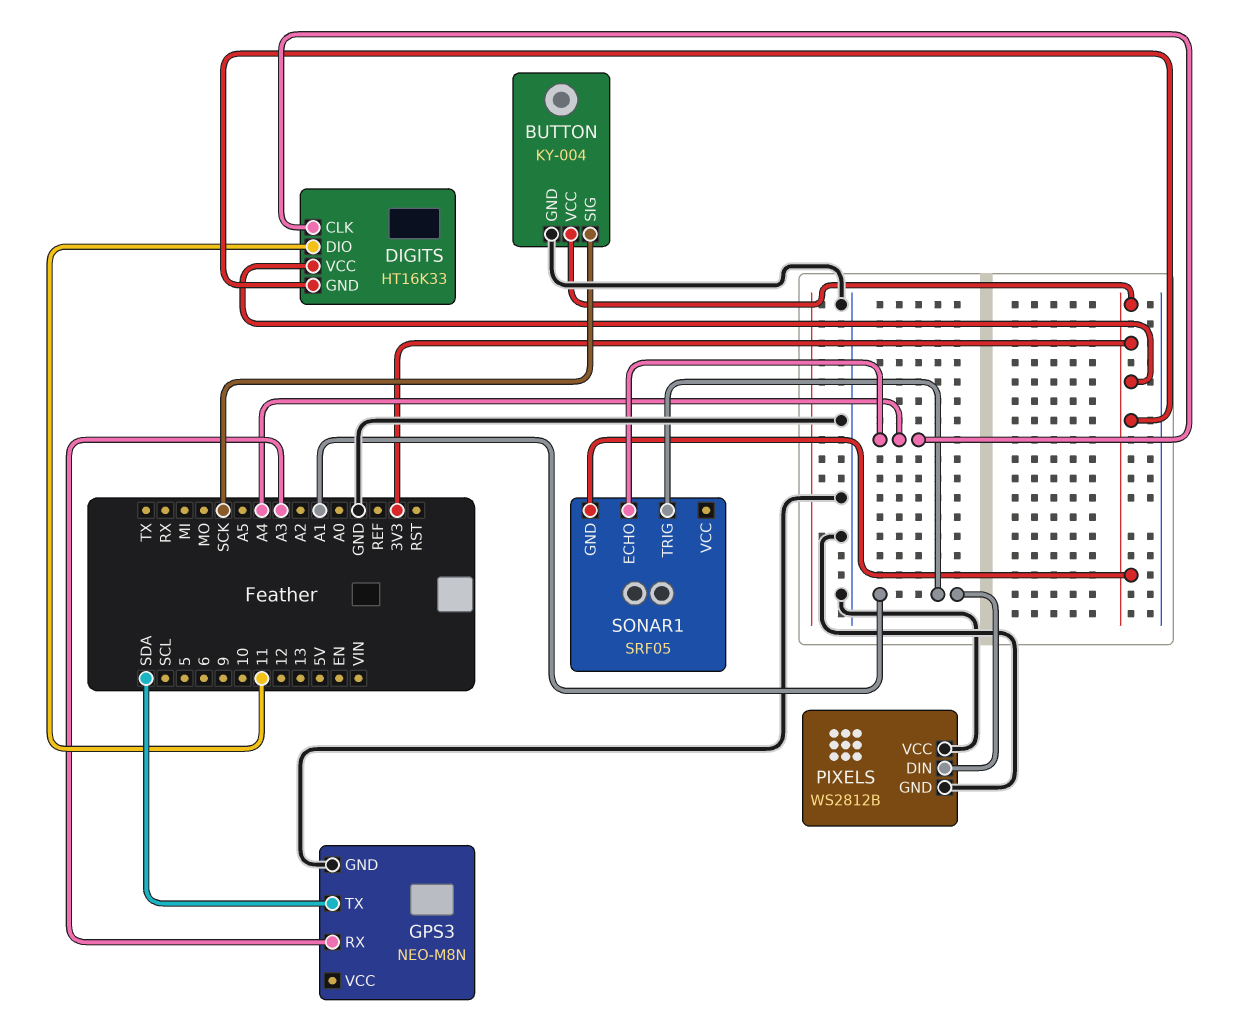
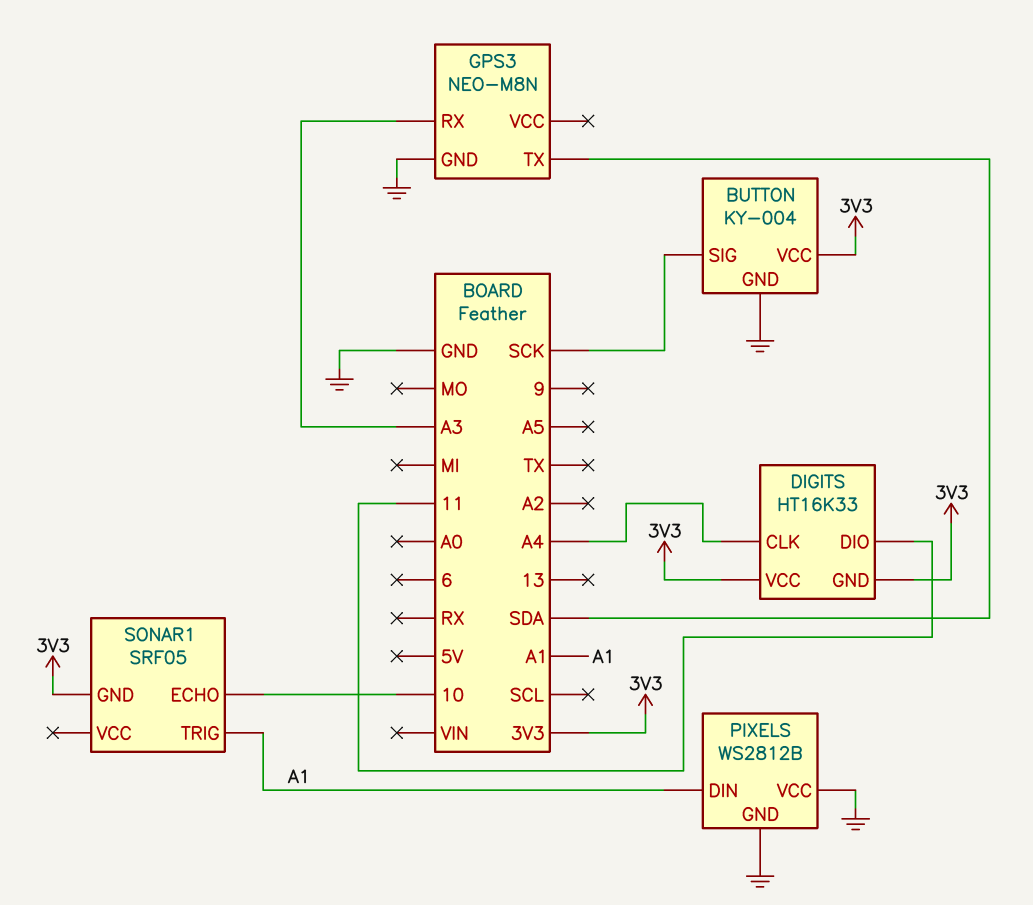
SONAR1 pin ECHO: A4 -> 10

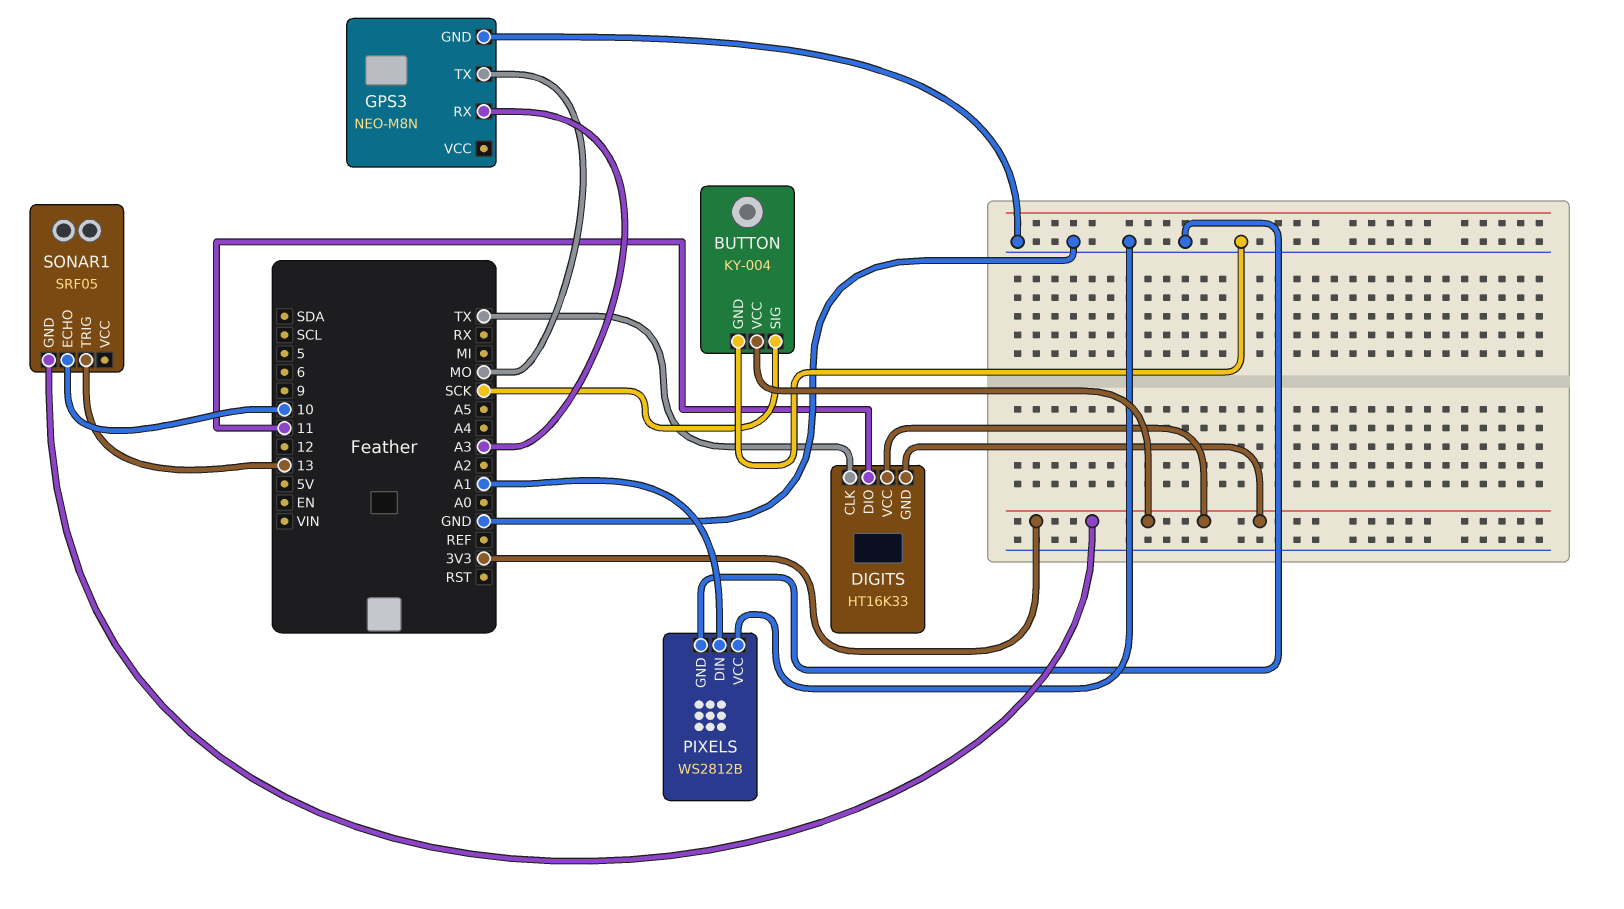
DIGITS pin CLK: A4 -> TX
GPS3 pin TX: SDA -> MO
SONAR1 pin TRIG: A1 -> 13

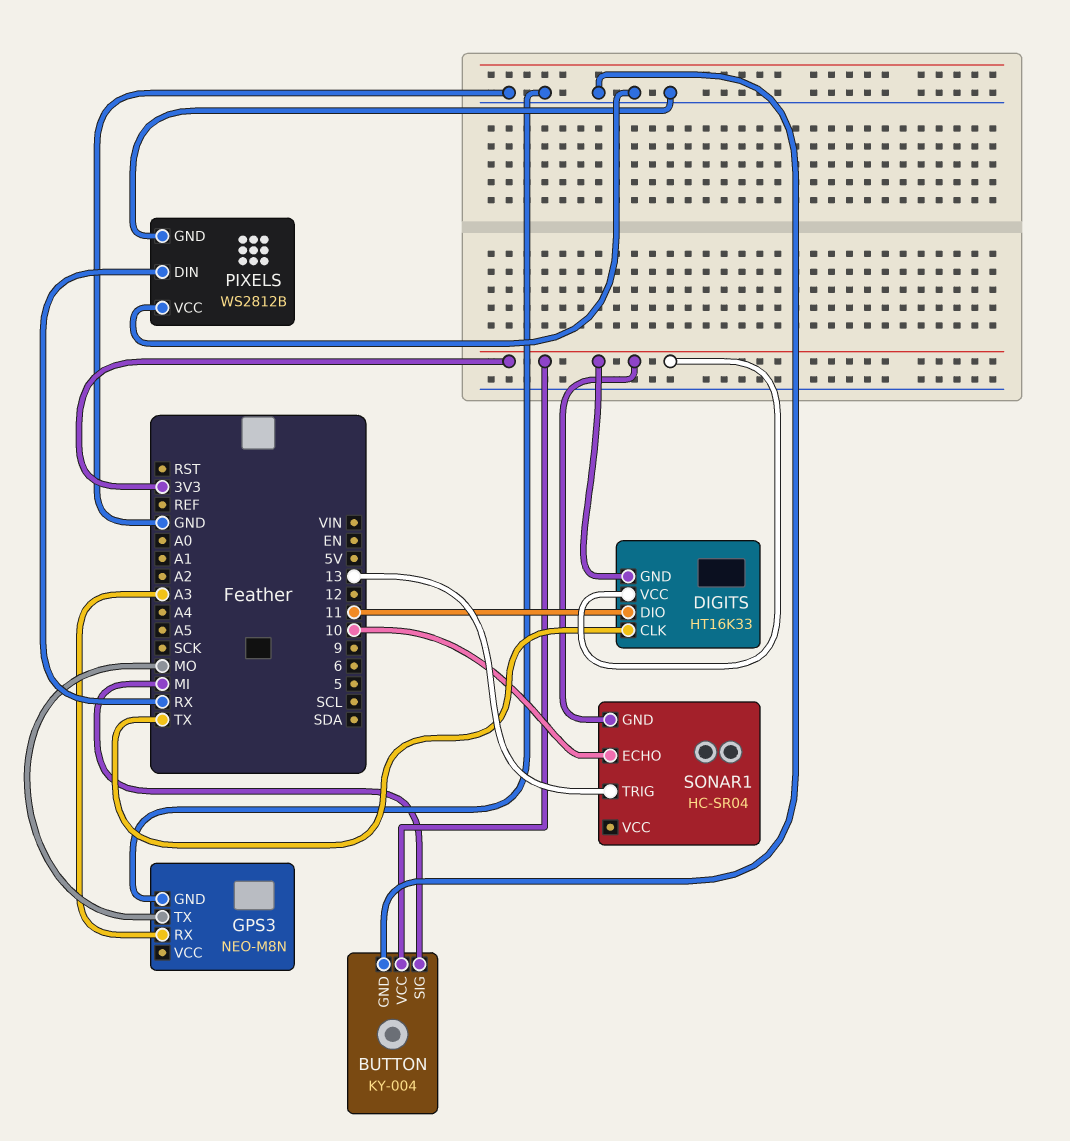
BUTTON pin SIG: SCK -> MI
PIXELS pin DIN: A1 -> RX
SONAR1: SRF05 -> HC-SR04

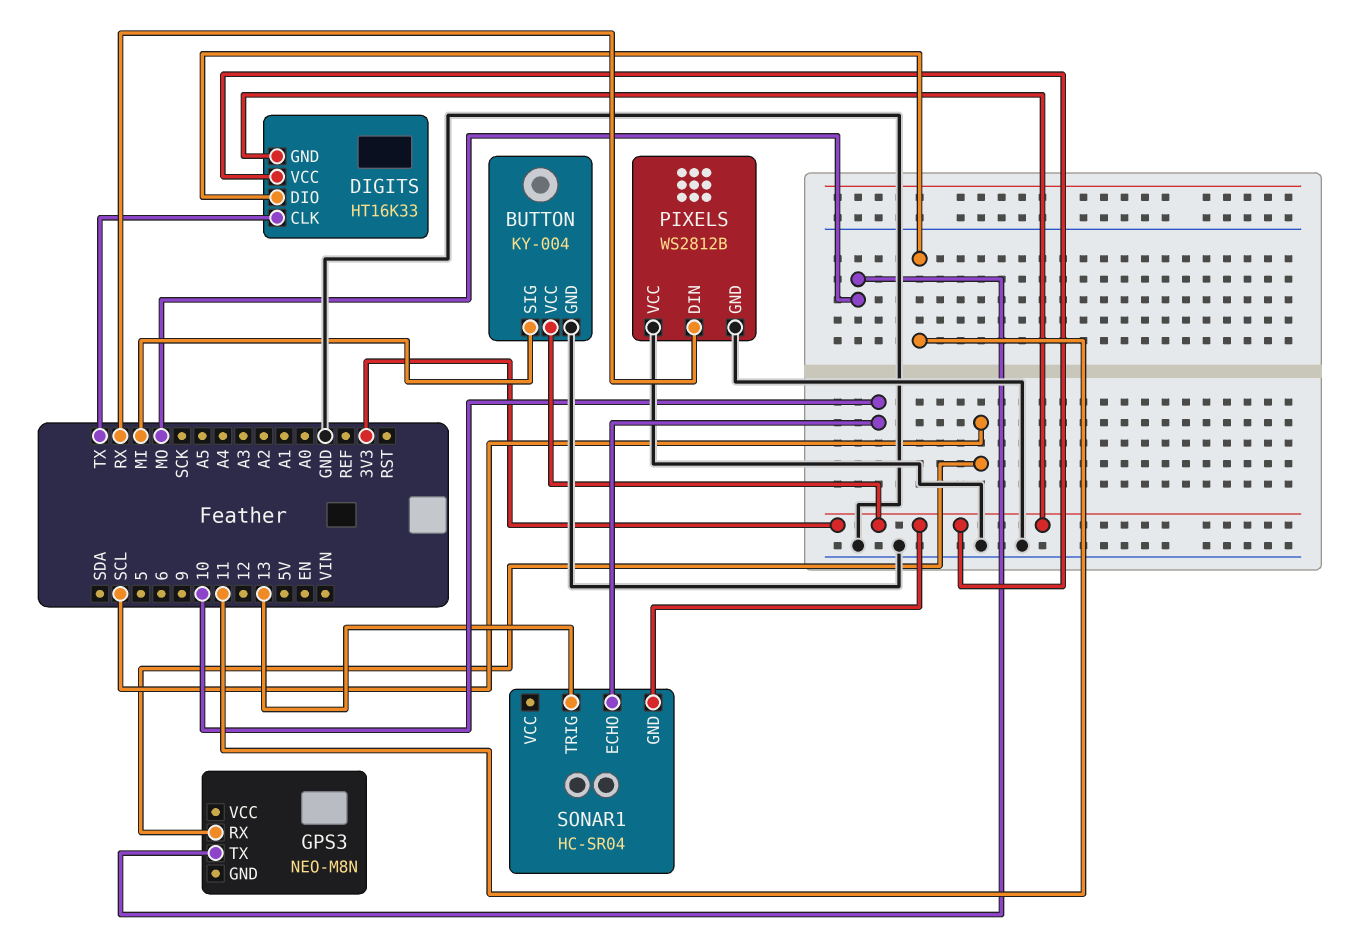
GPS3 pin GND: GND -> none
GPS3 pin RX: A3 -> SCL

